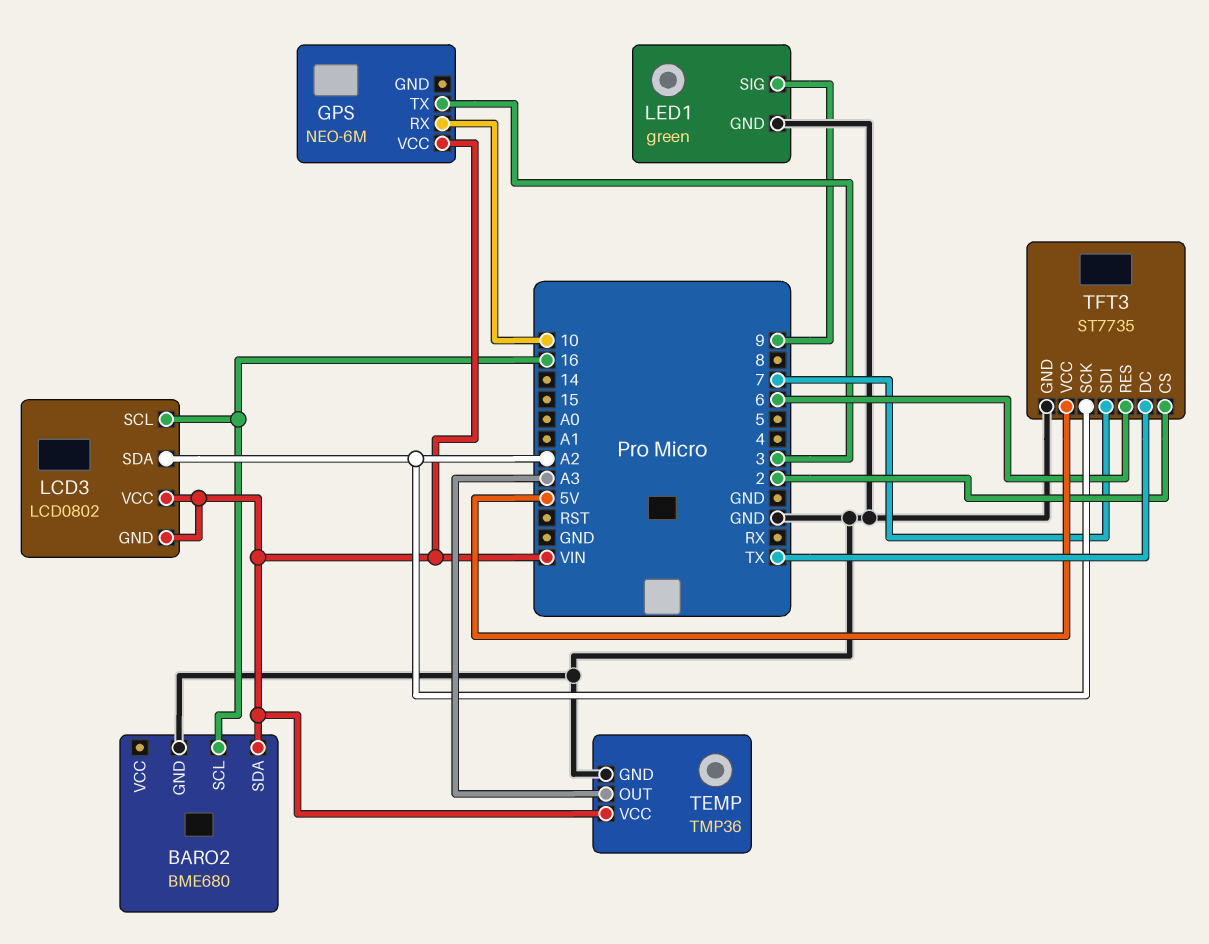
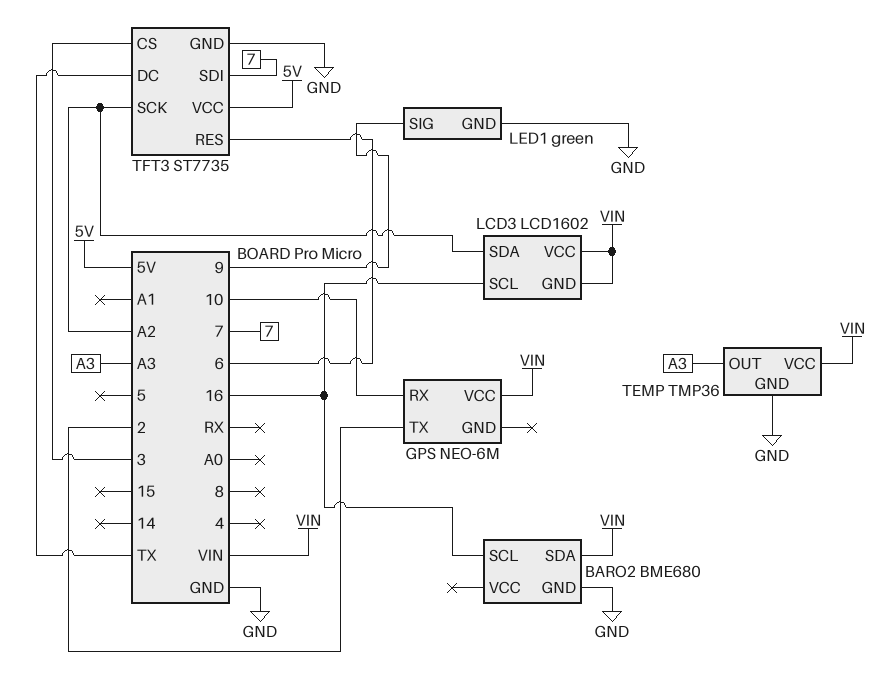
GPS pin TX: 3 -> 2
LCD3: LCD0802 -> LCD1602
TFT3 pin CS: 2 -> 3

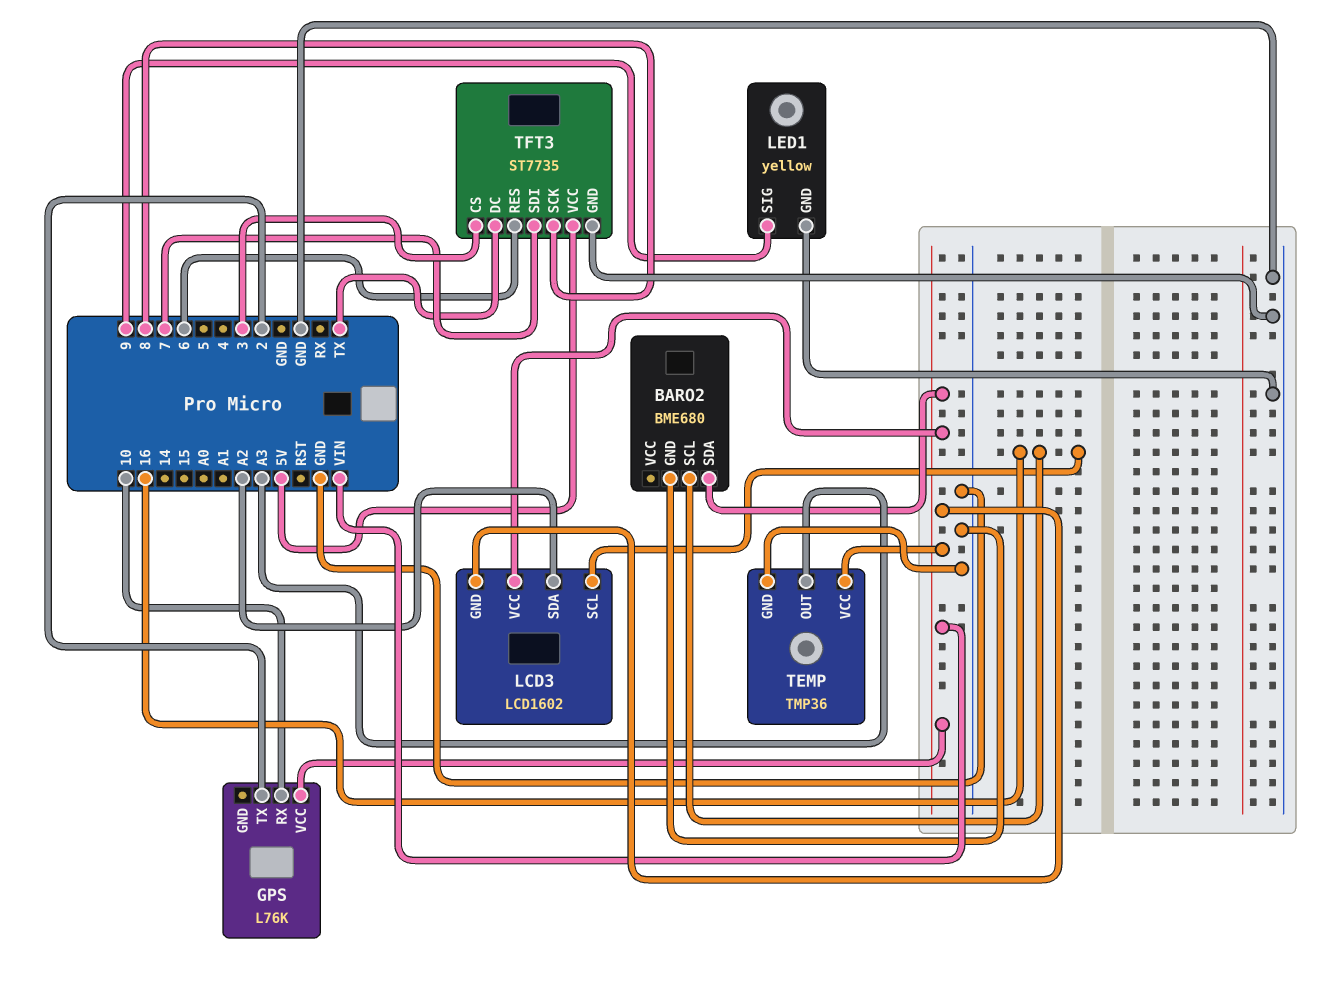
GPS: NEO-6M -> L76K
LED1: green -> yellow
TFT3 pin SCK: A2 -> 8

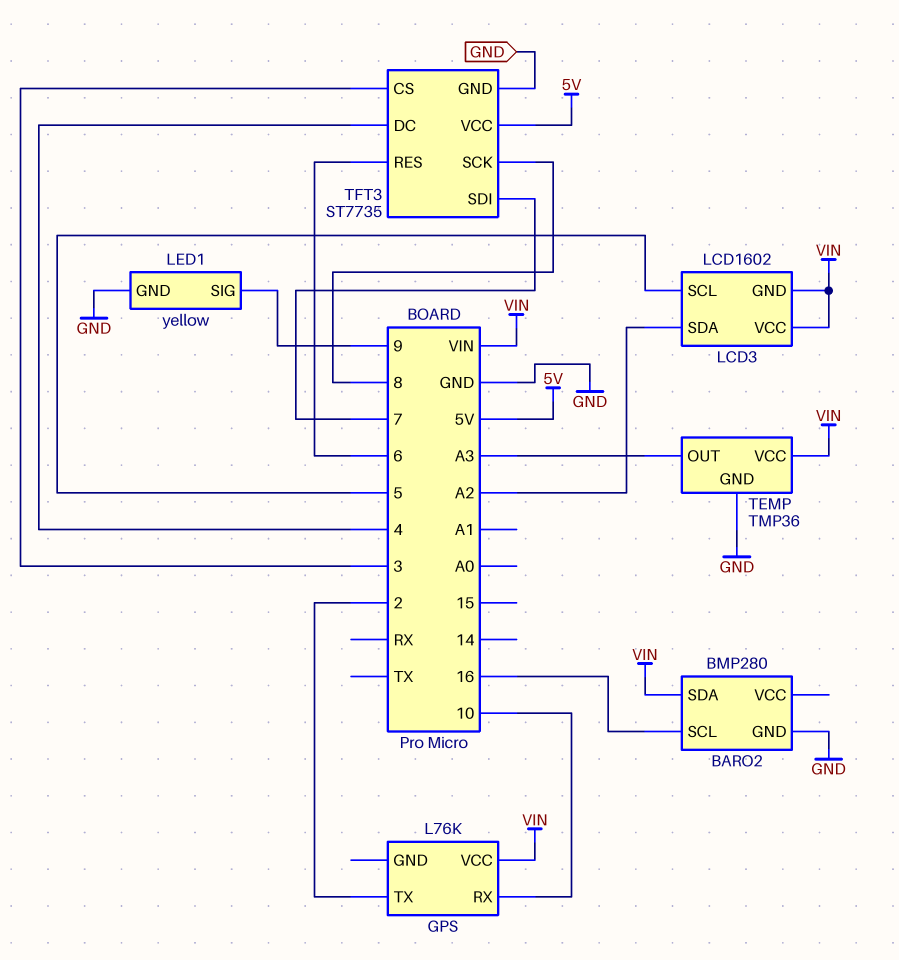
BARO2: BME680 -> BMP280
LCD3 pin SCL: 16 -> 5
TFT3 pin DC: TX -> 4

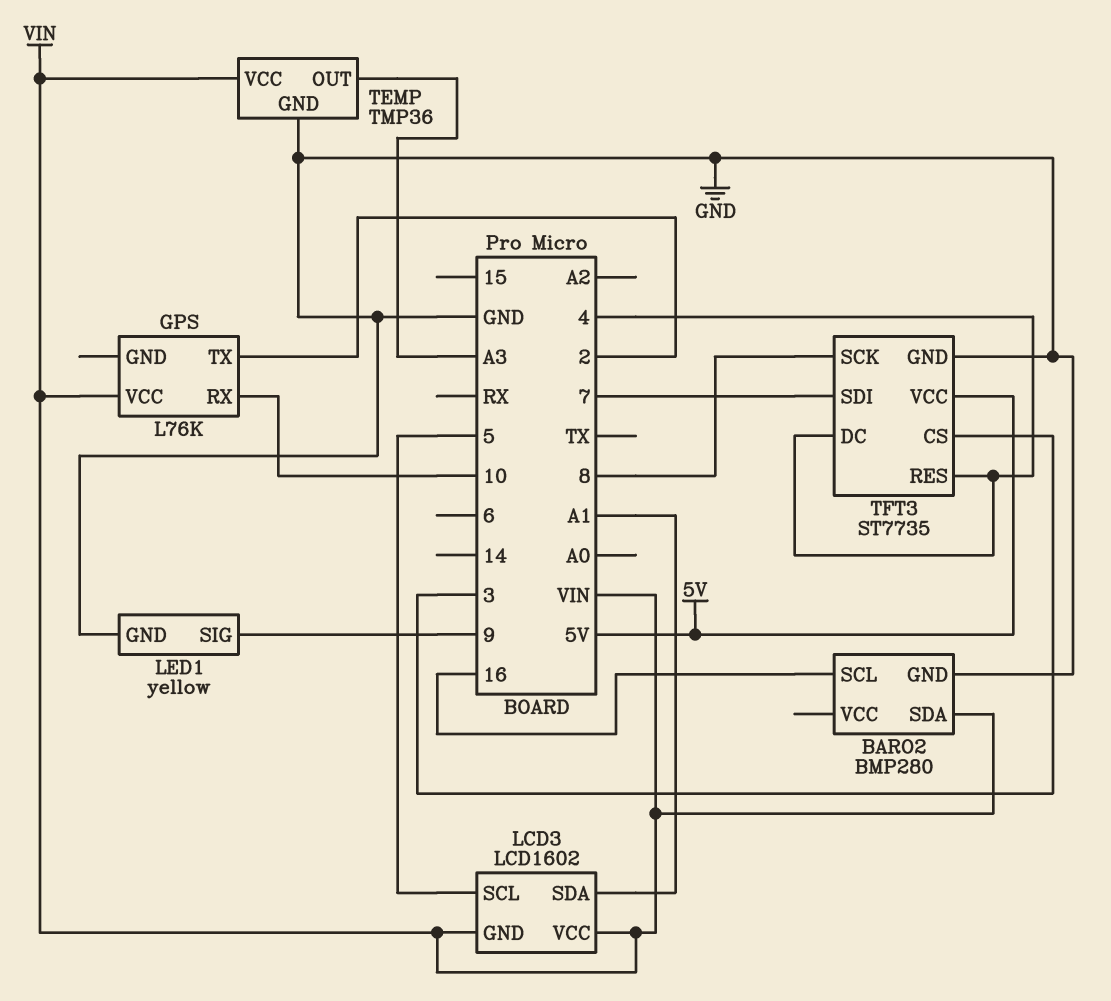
LCD3 pin SDA: A2 -> A1
TFT3 pin RES: 6 -> 4

